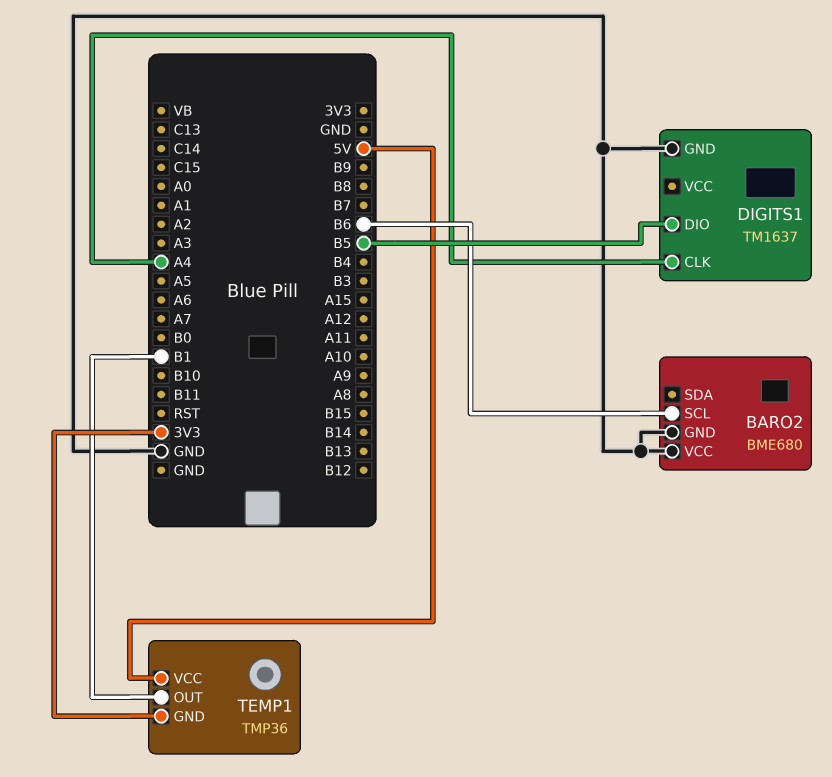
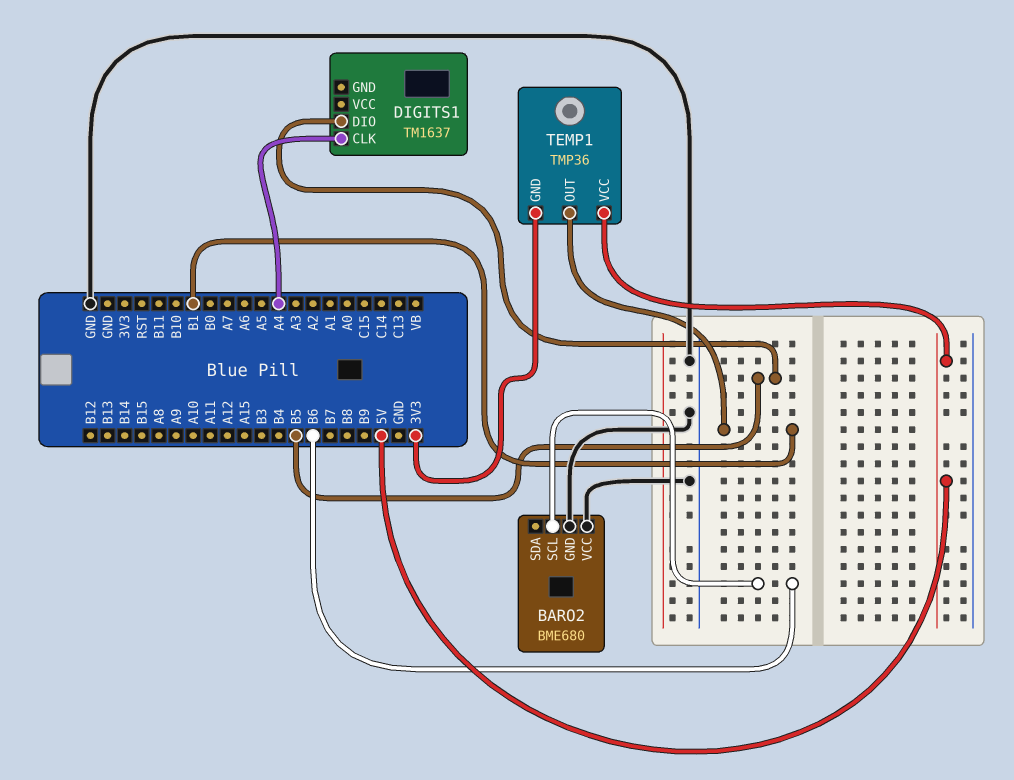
DIGITS1 pin GND: GND -> none

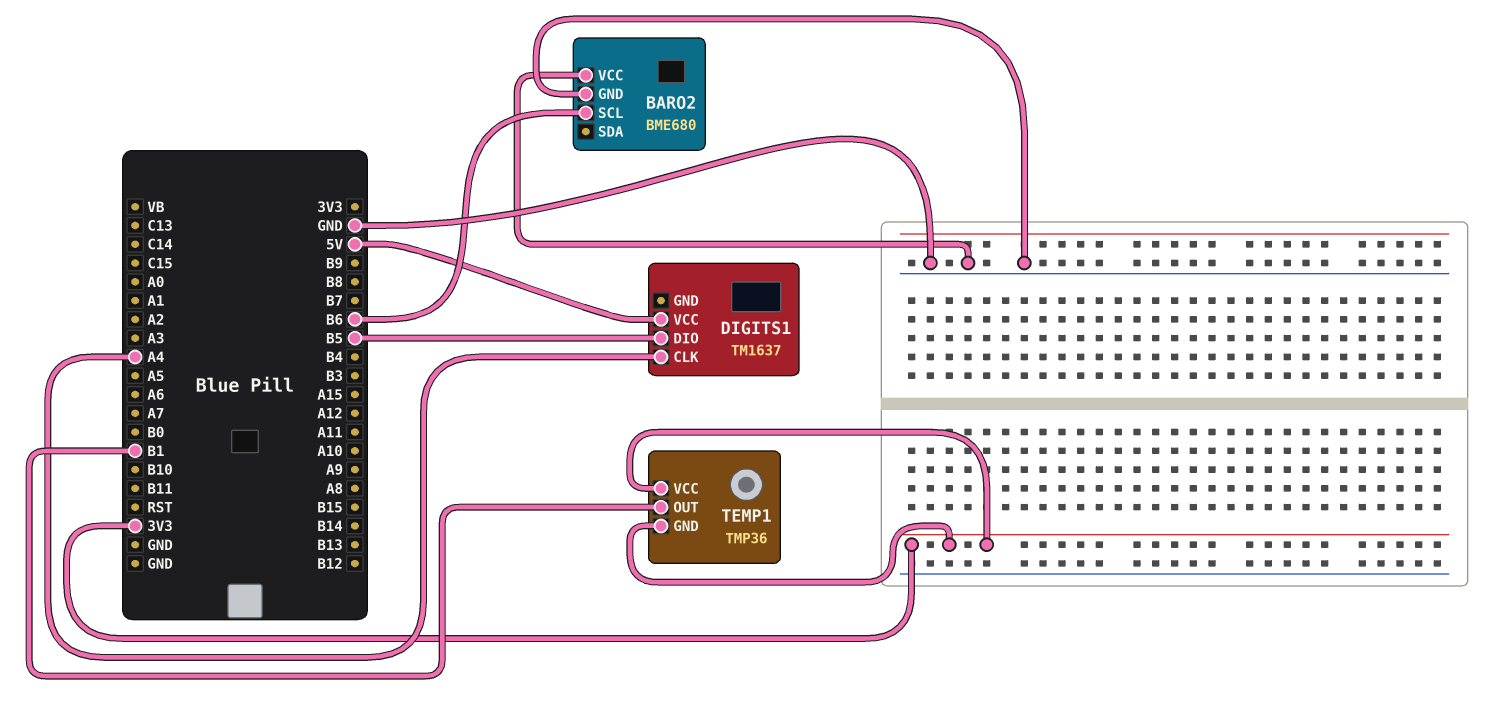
DIGITS1 pin VCC: none -> 5V
TEMP1 pin VCC: 5V -> 3V3

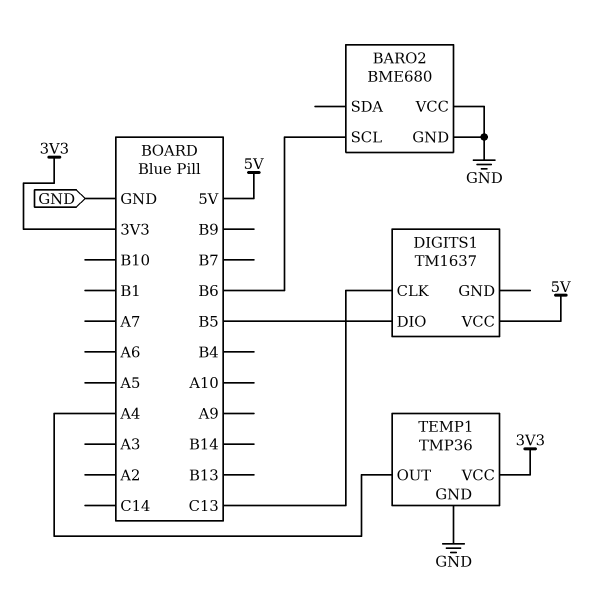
DIGITS1 pin CLK: A4 -> C13
TEMP1 pin GND: 3V3 -> GND
TEMP1 pin OUT: B1 -> A4

